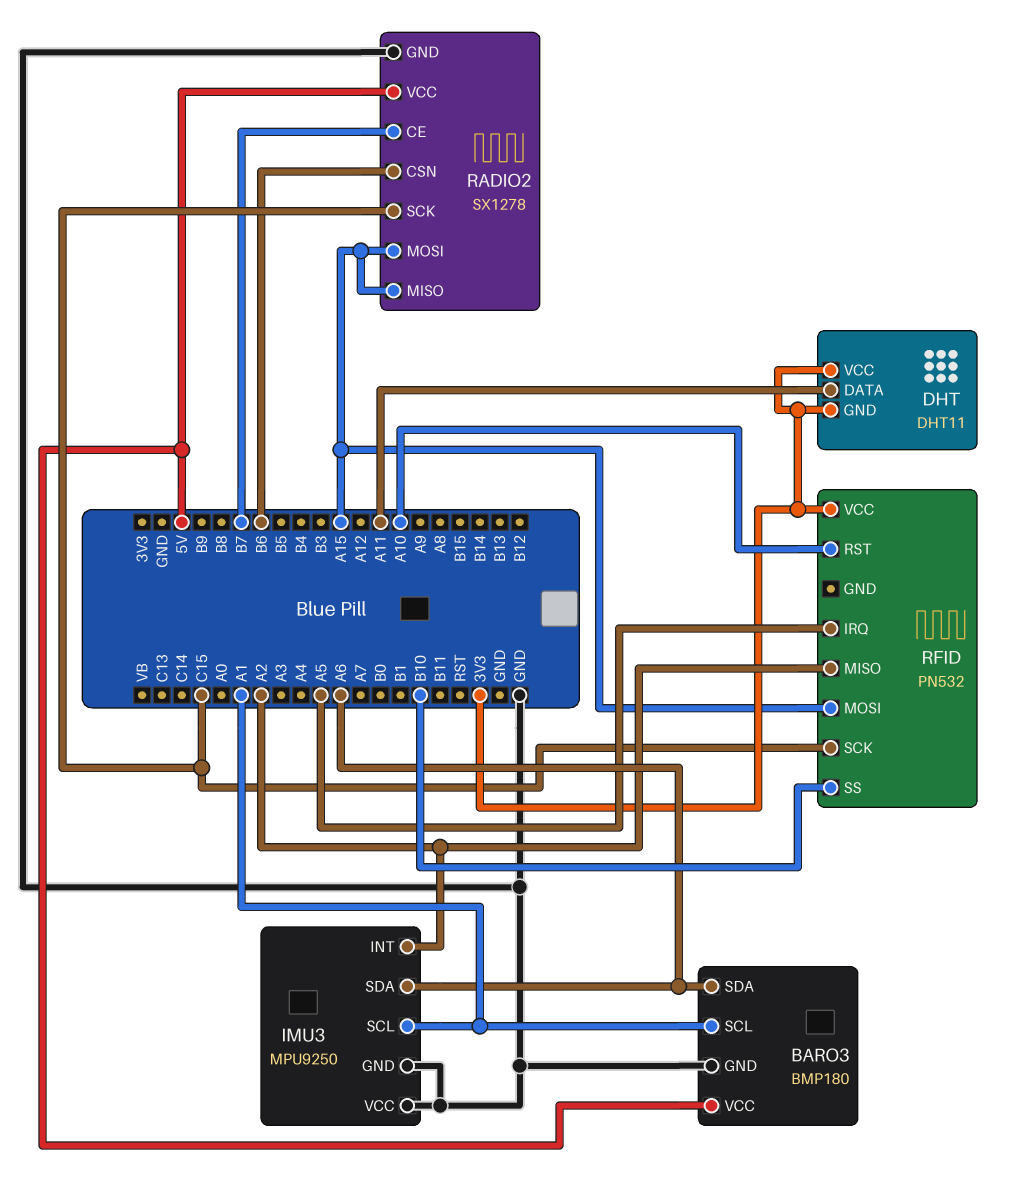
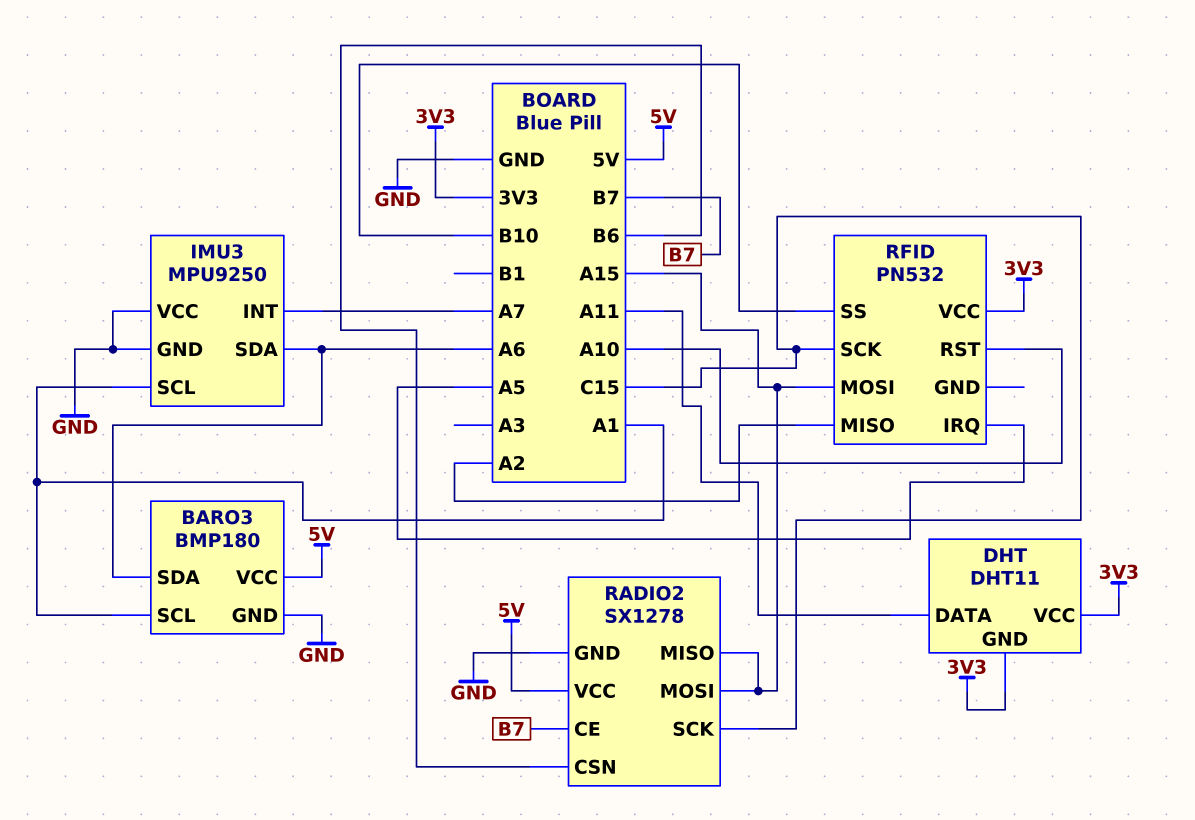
IMU3 pin INT: A2 -> A7

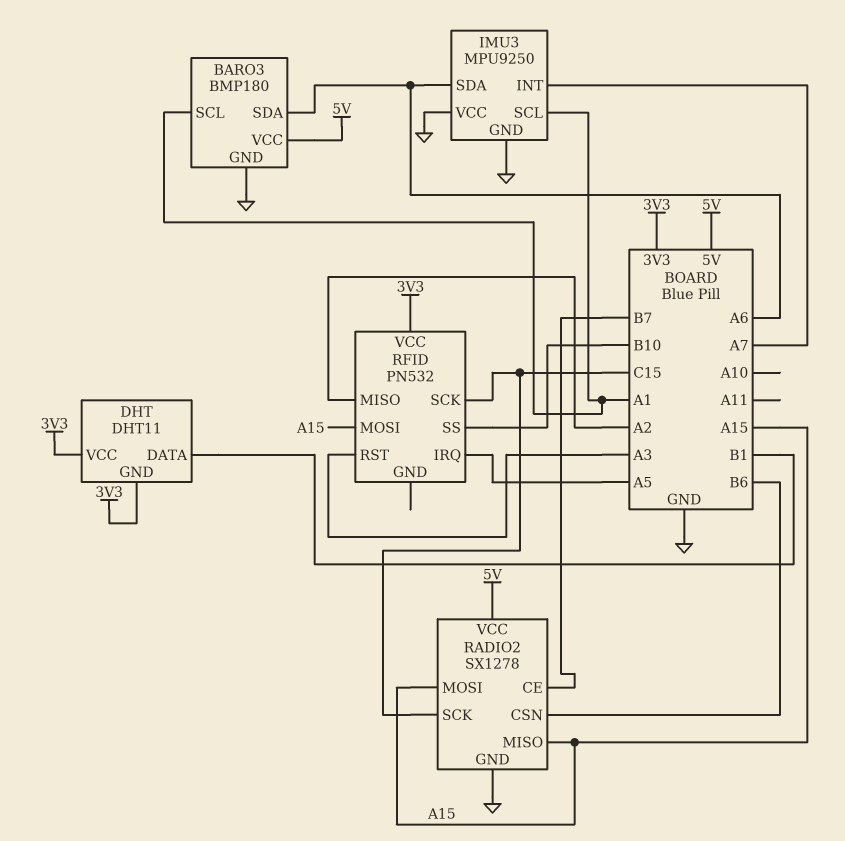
DHT pin DATA: A11 -> B1
RFID pin RST: A10 -> A3

